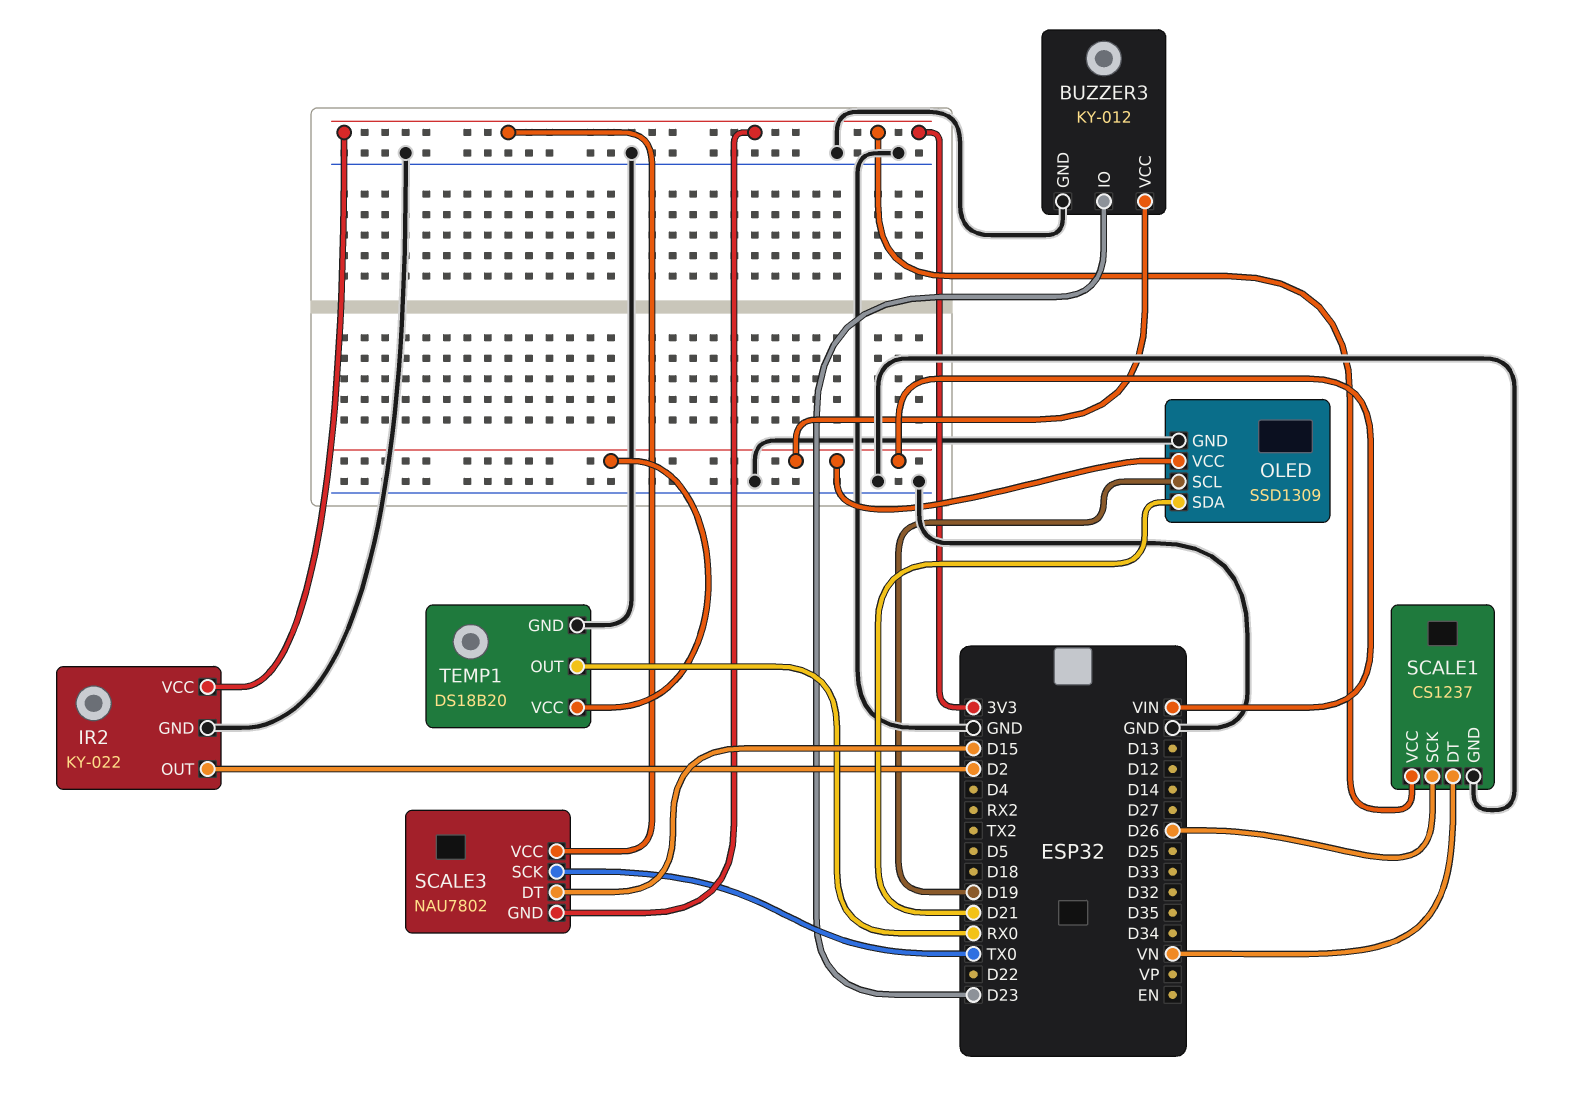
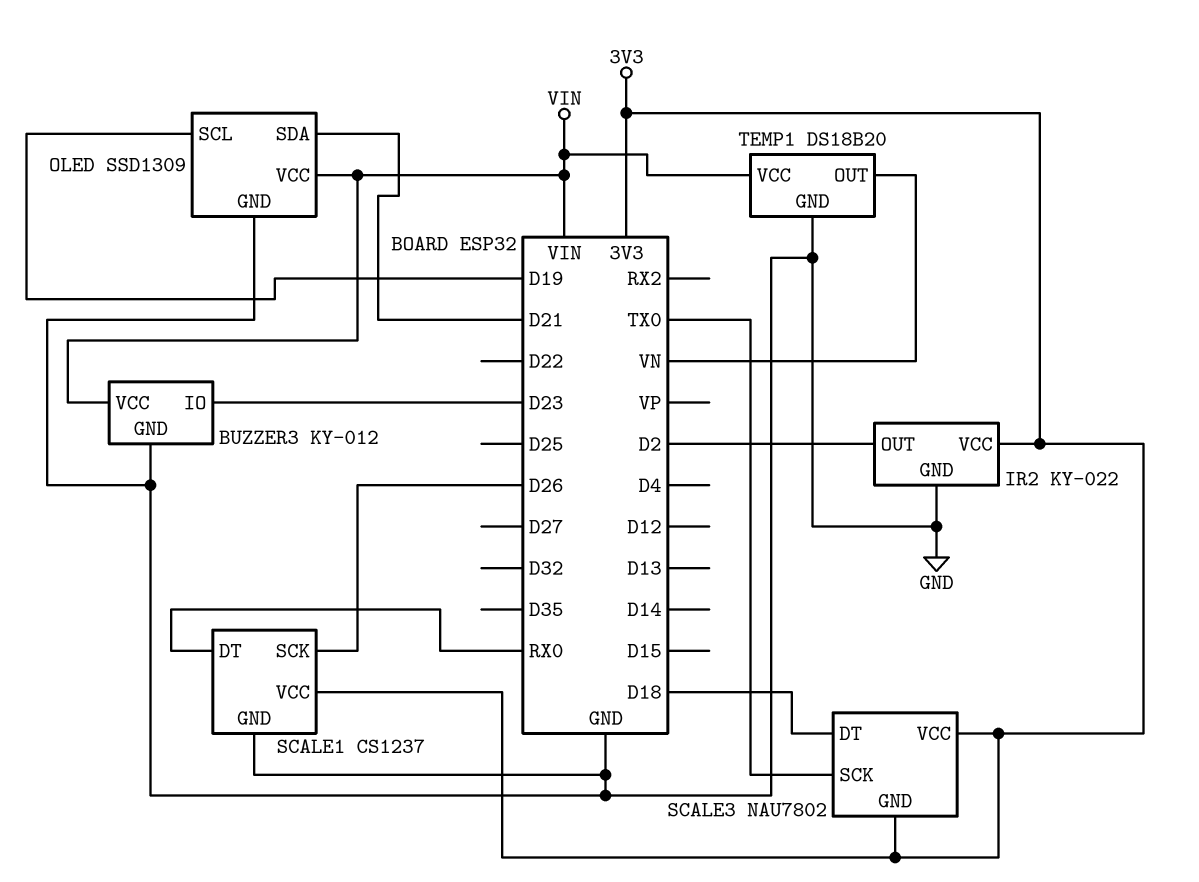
SCALE1 pin DT: VN -> RX0
SCALE3 pin DT: D15 -> D18
TEMP1 pin OUT: RX0 -> VN

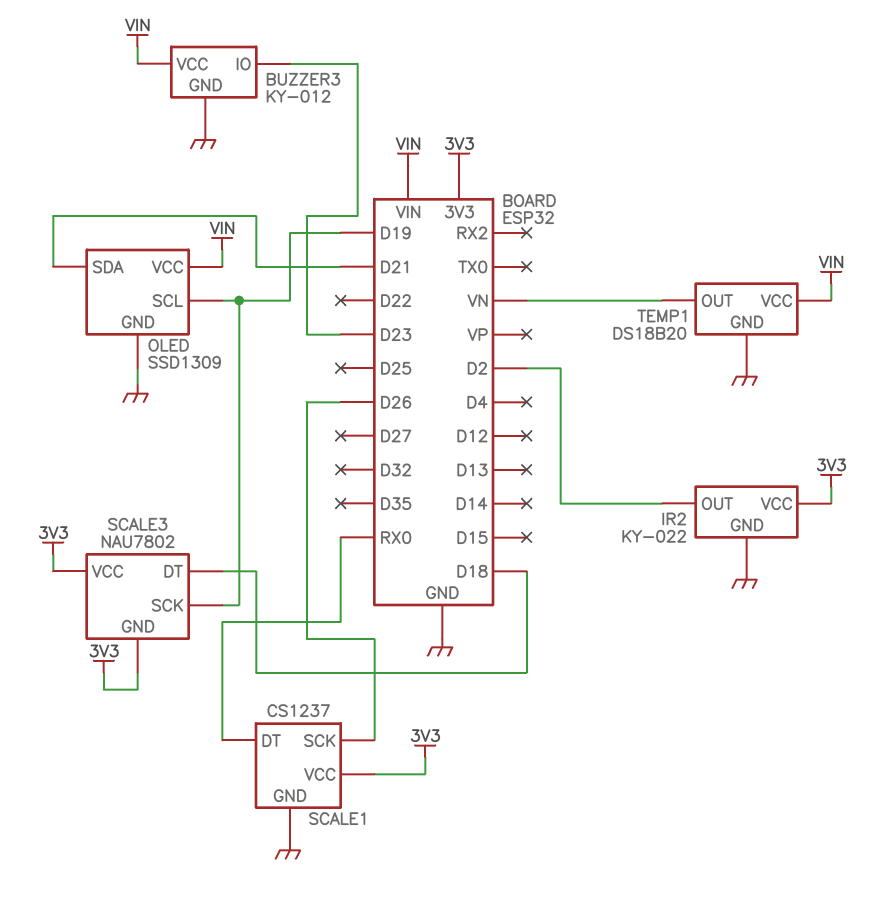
SCALE3 pin SCK: TX0 -> D19

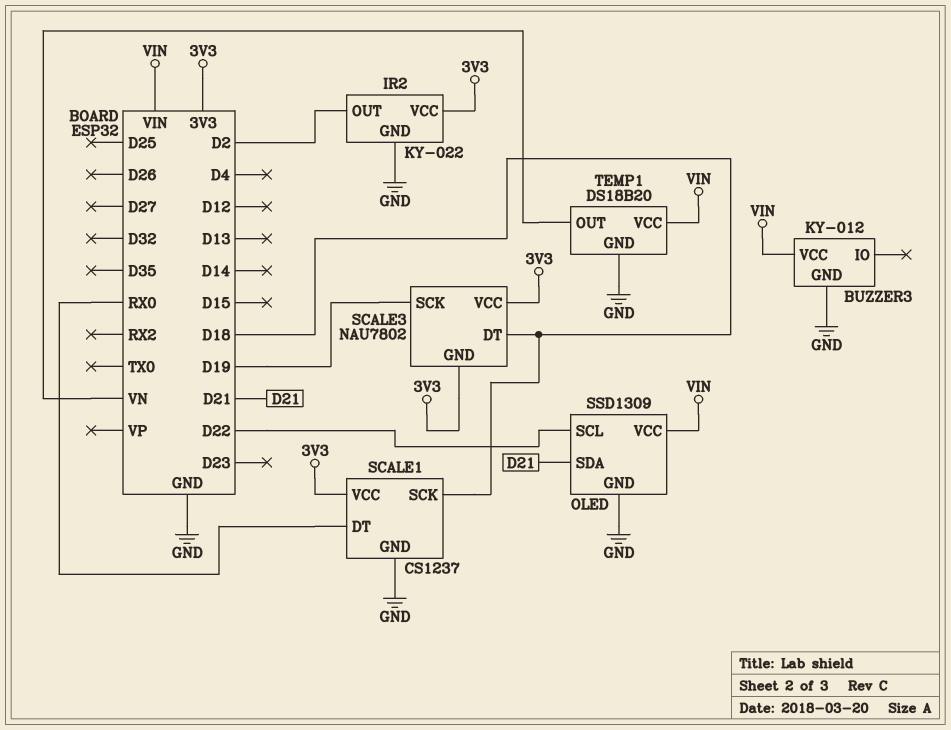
BUZZER3 pin IO: D23 -> none
OLED pin SCL: D19 -> D22
SCALE1 pin SCK: D26 -> D18

